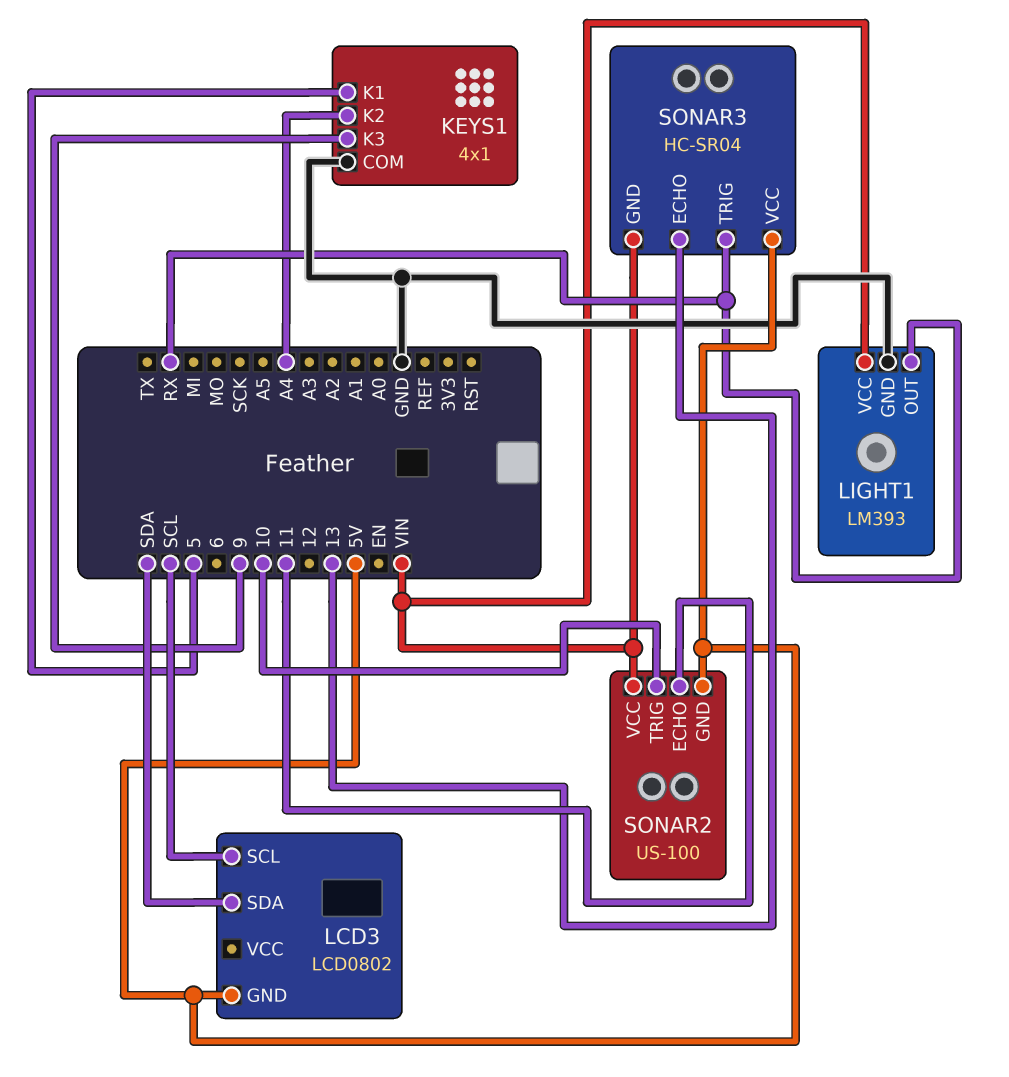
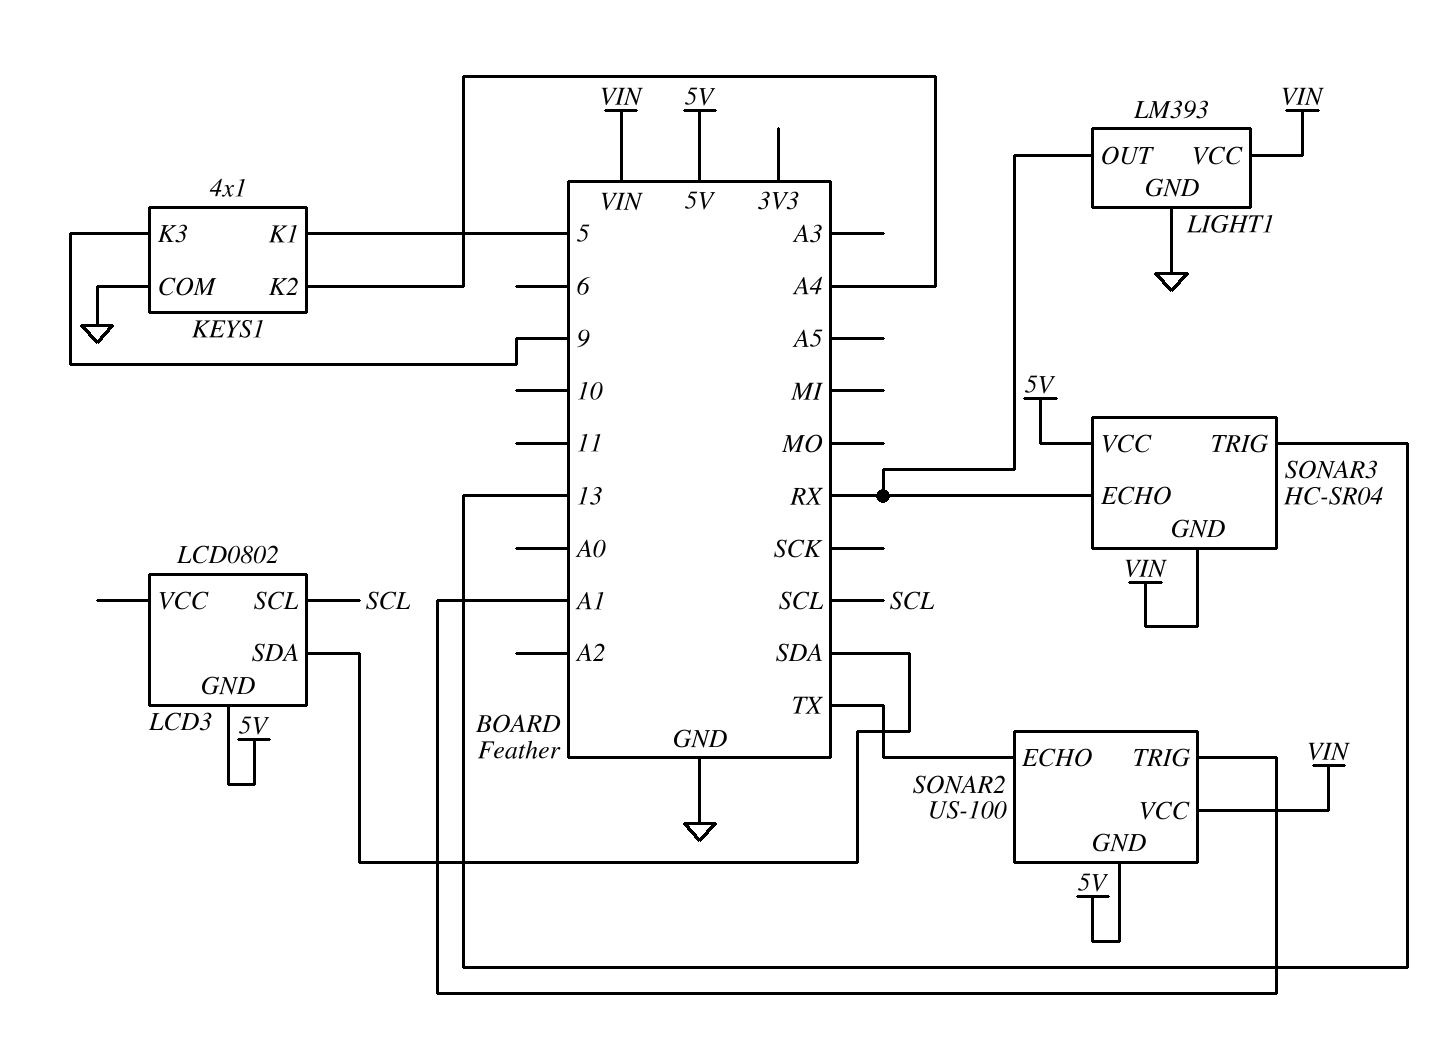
SONAR2 pin ECHO: 11 -> TX
SONAR2 pin TRIG: 10 -> A1
SONAR3 pin ECHO: 13 -> RX
SONAR3 pin TRIG: RX -> 13

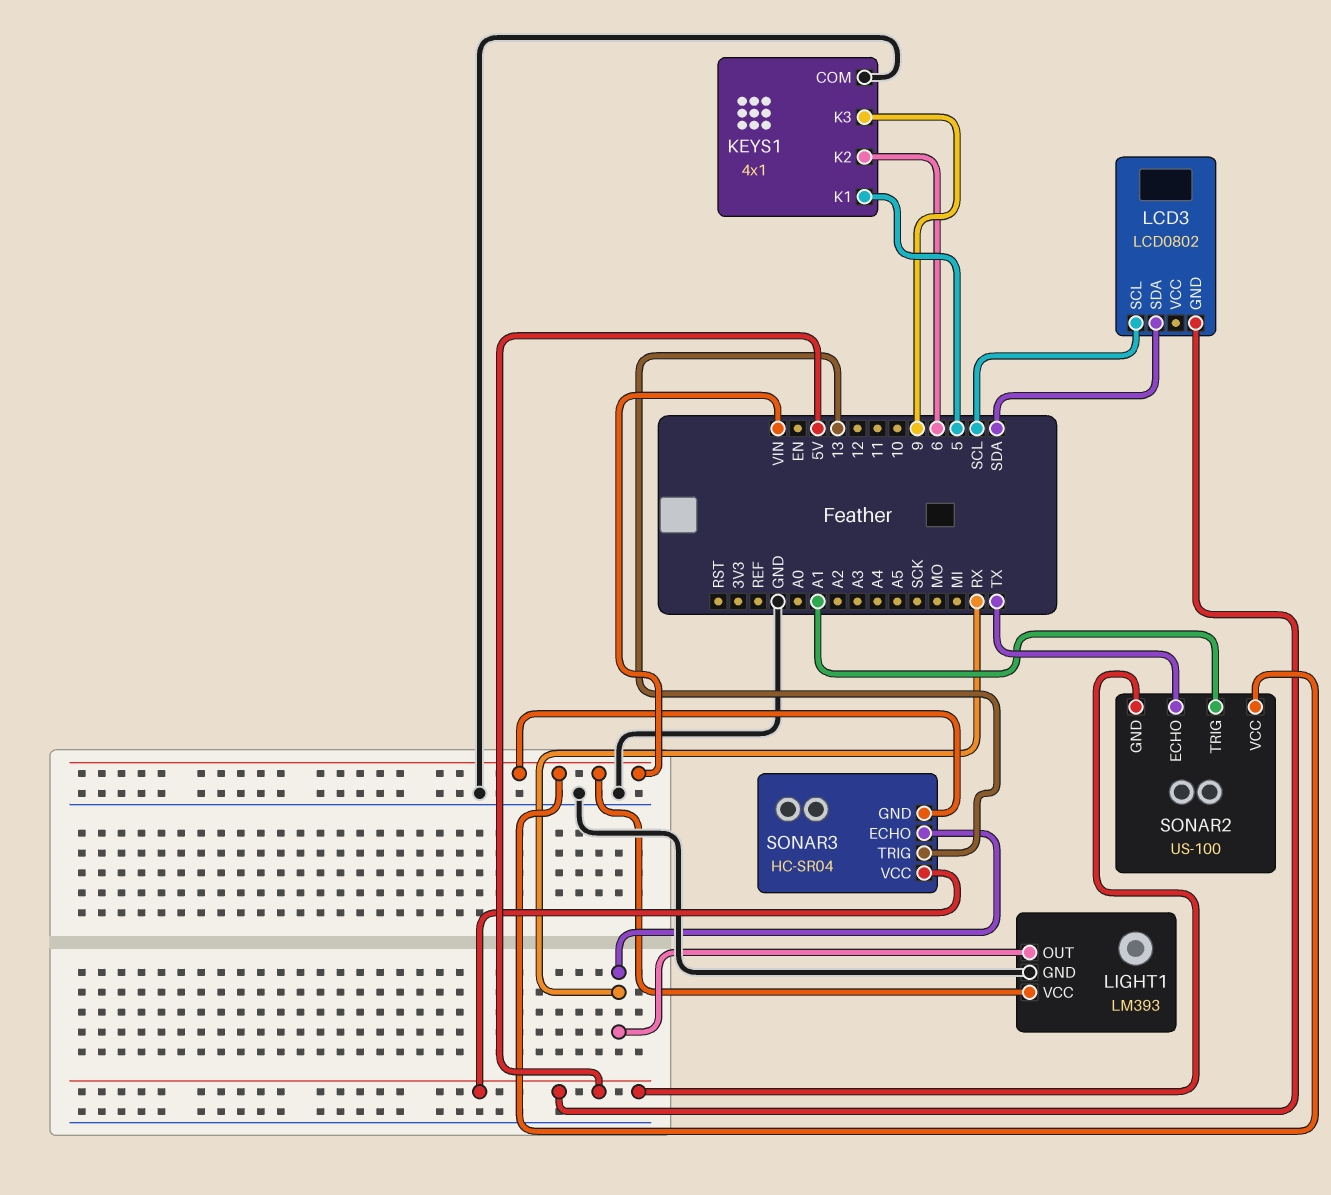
KEYS1 pin K2: A4 -> 6

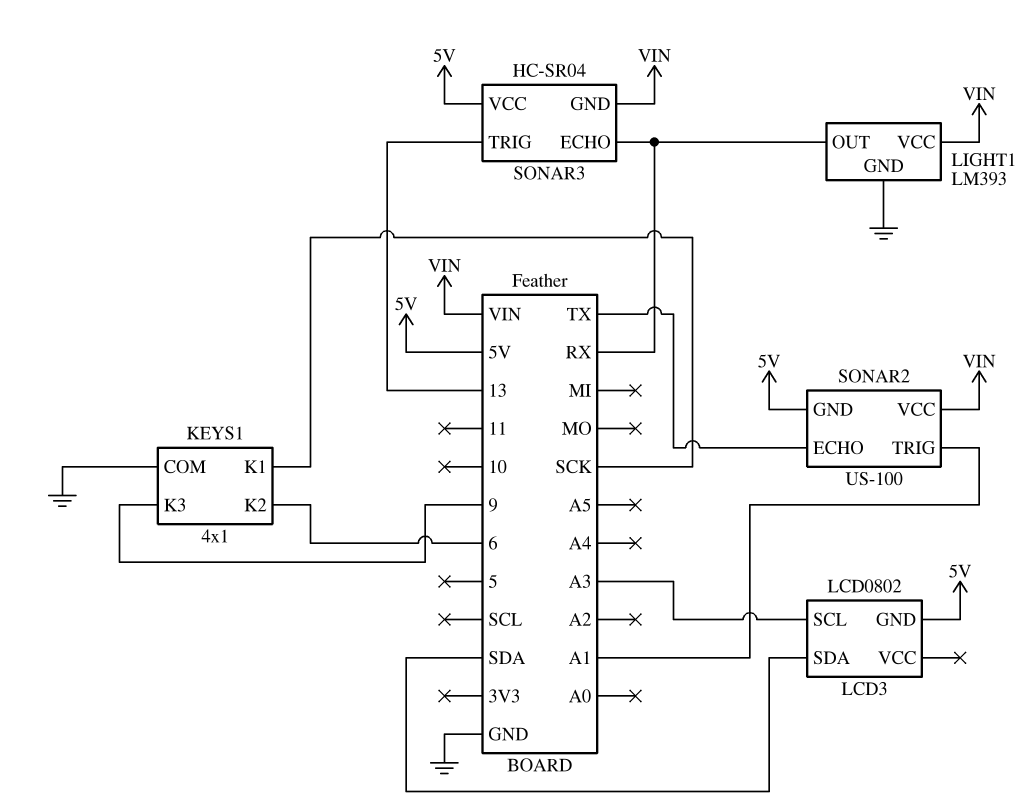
KEYS1 pin K1: 5 -> SCK
LCD3 pin SCL: SCL -> A3

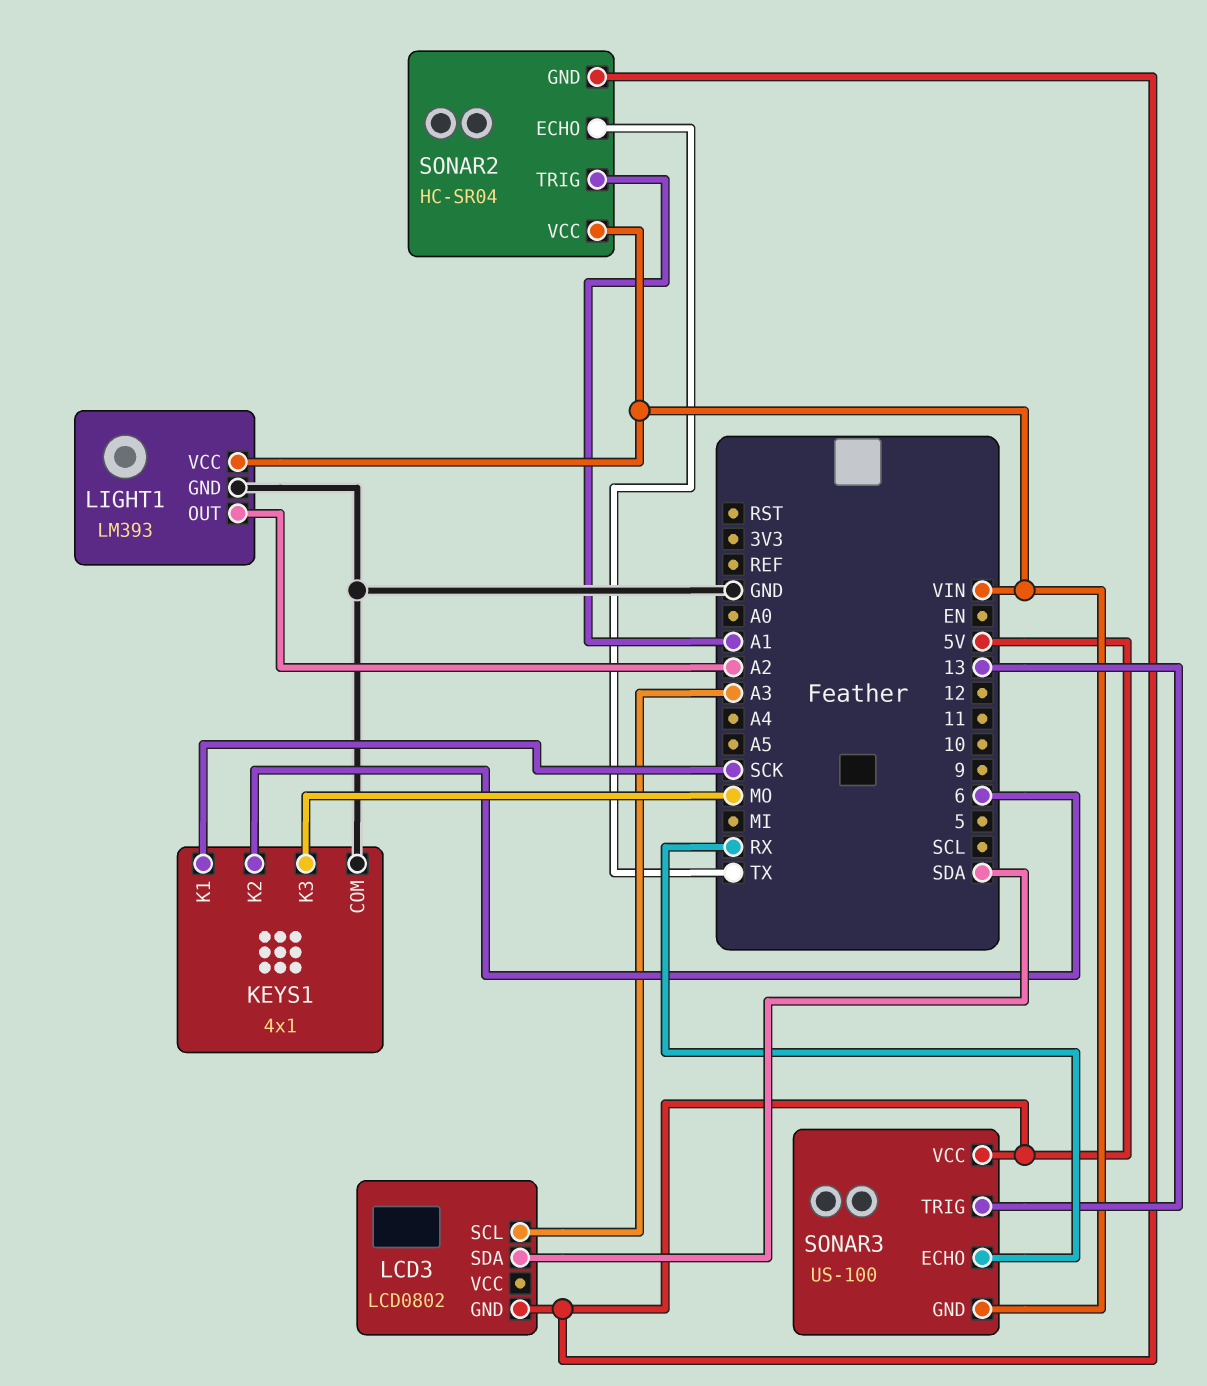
KEYS1 pin K3: 9 -> MO
LIGHT1 pin OUT: RX -> A2
SONAR2: US-100 -> HC-SR04
SONAR3: HC-SR04 -> US-100

